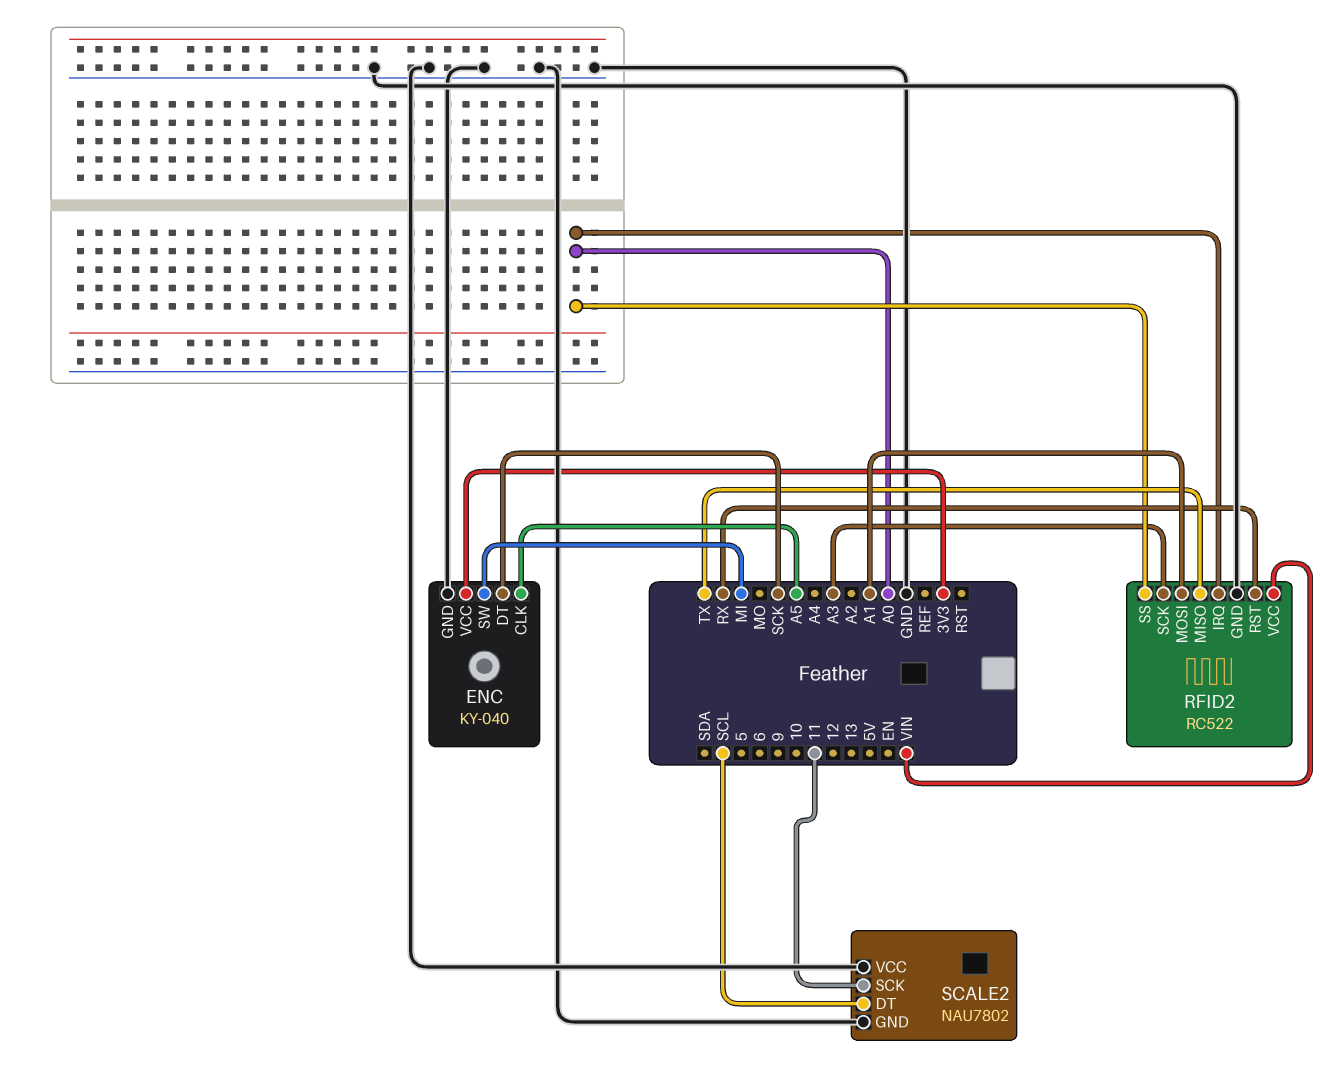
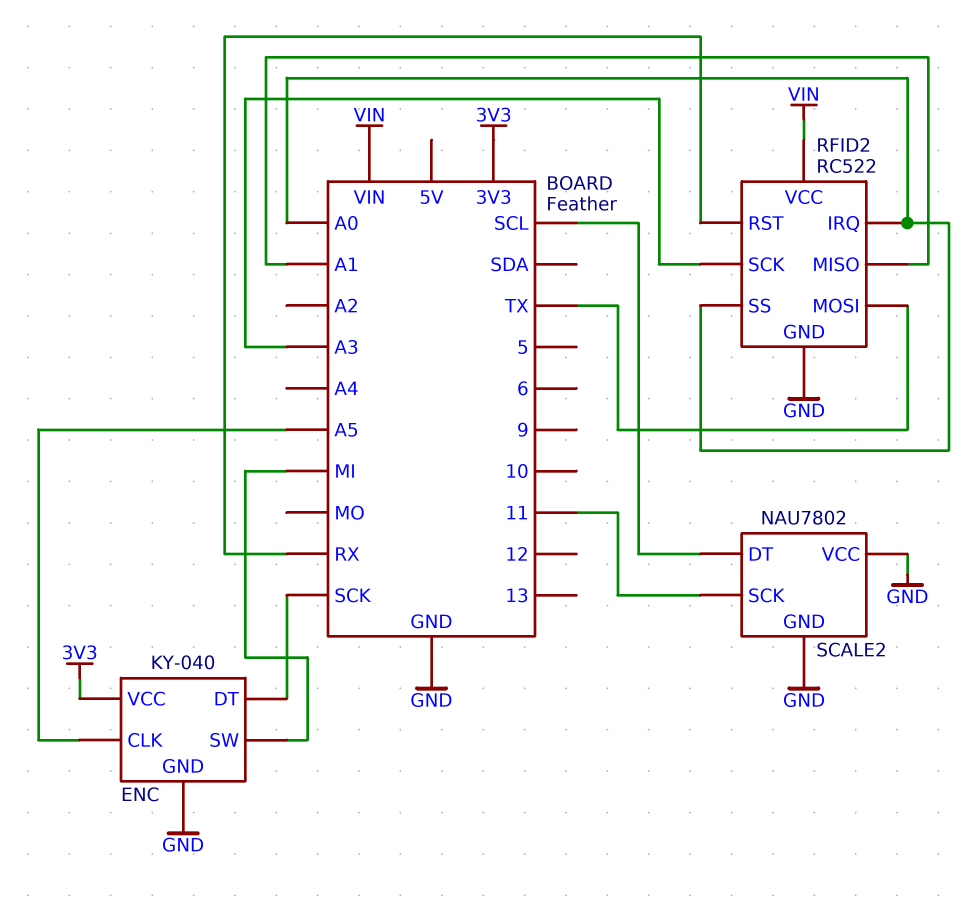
RFID2 pin MISO: TX -> A1
RFID2 pin MOSI: A1 -> TX

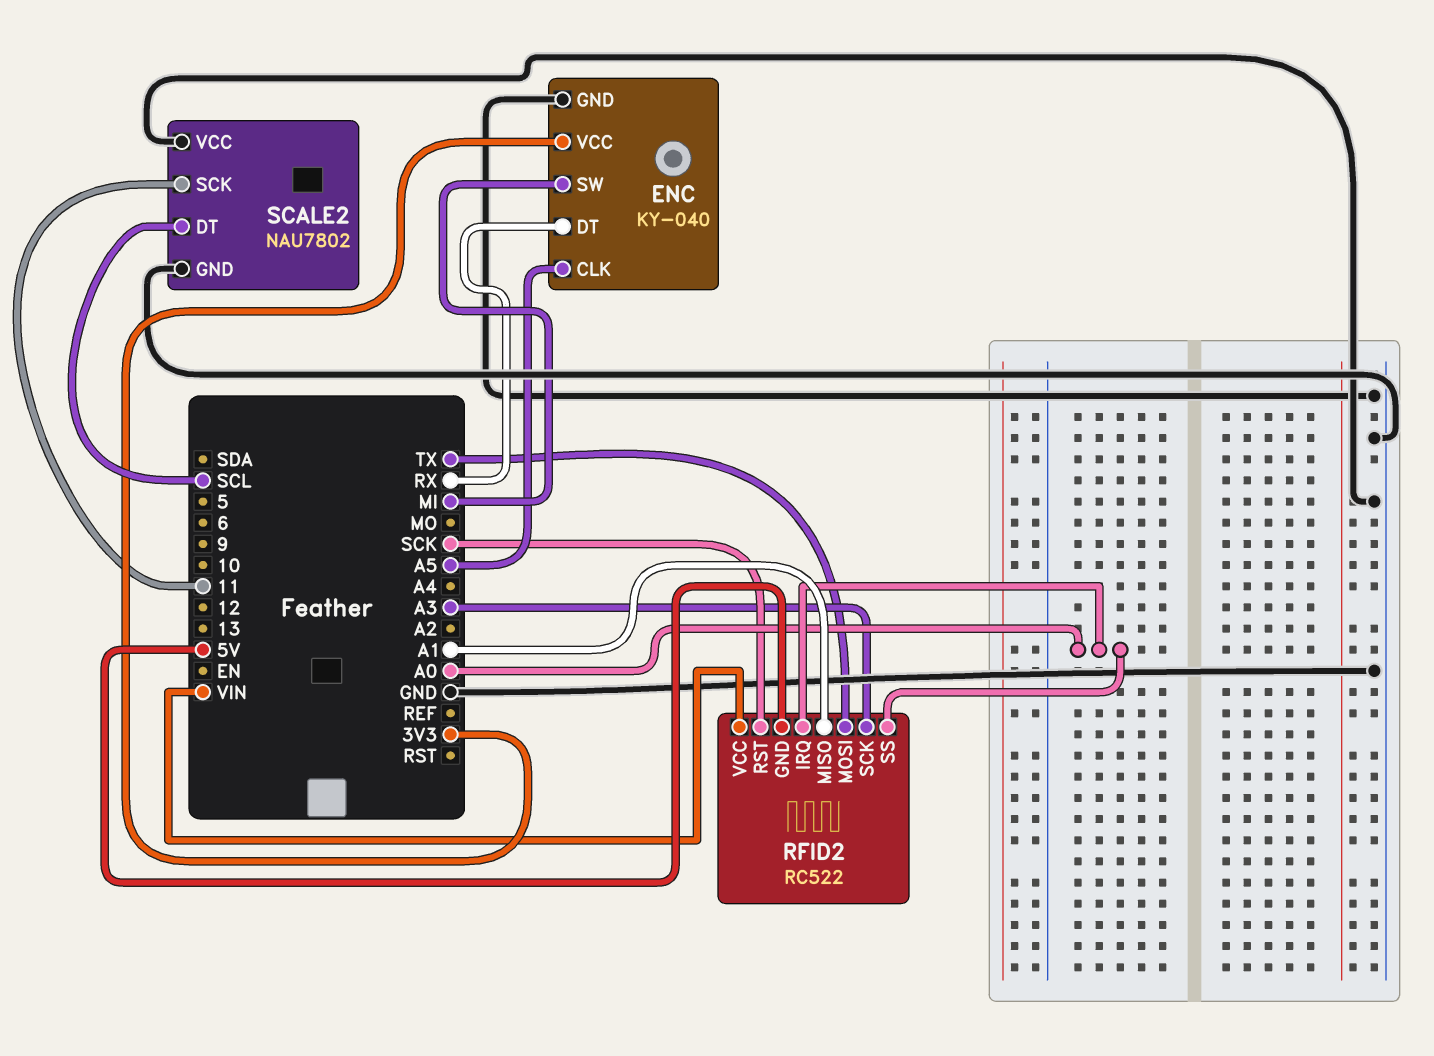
ENC pin DT: SCK -> RX
RFID2 pin GND: GND -> 5V
RFID2 pin RST: RX -> SCK

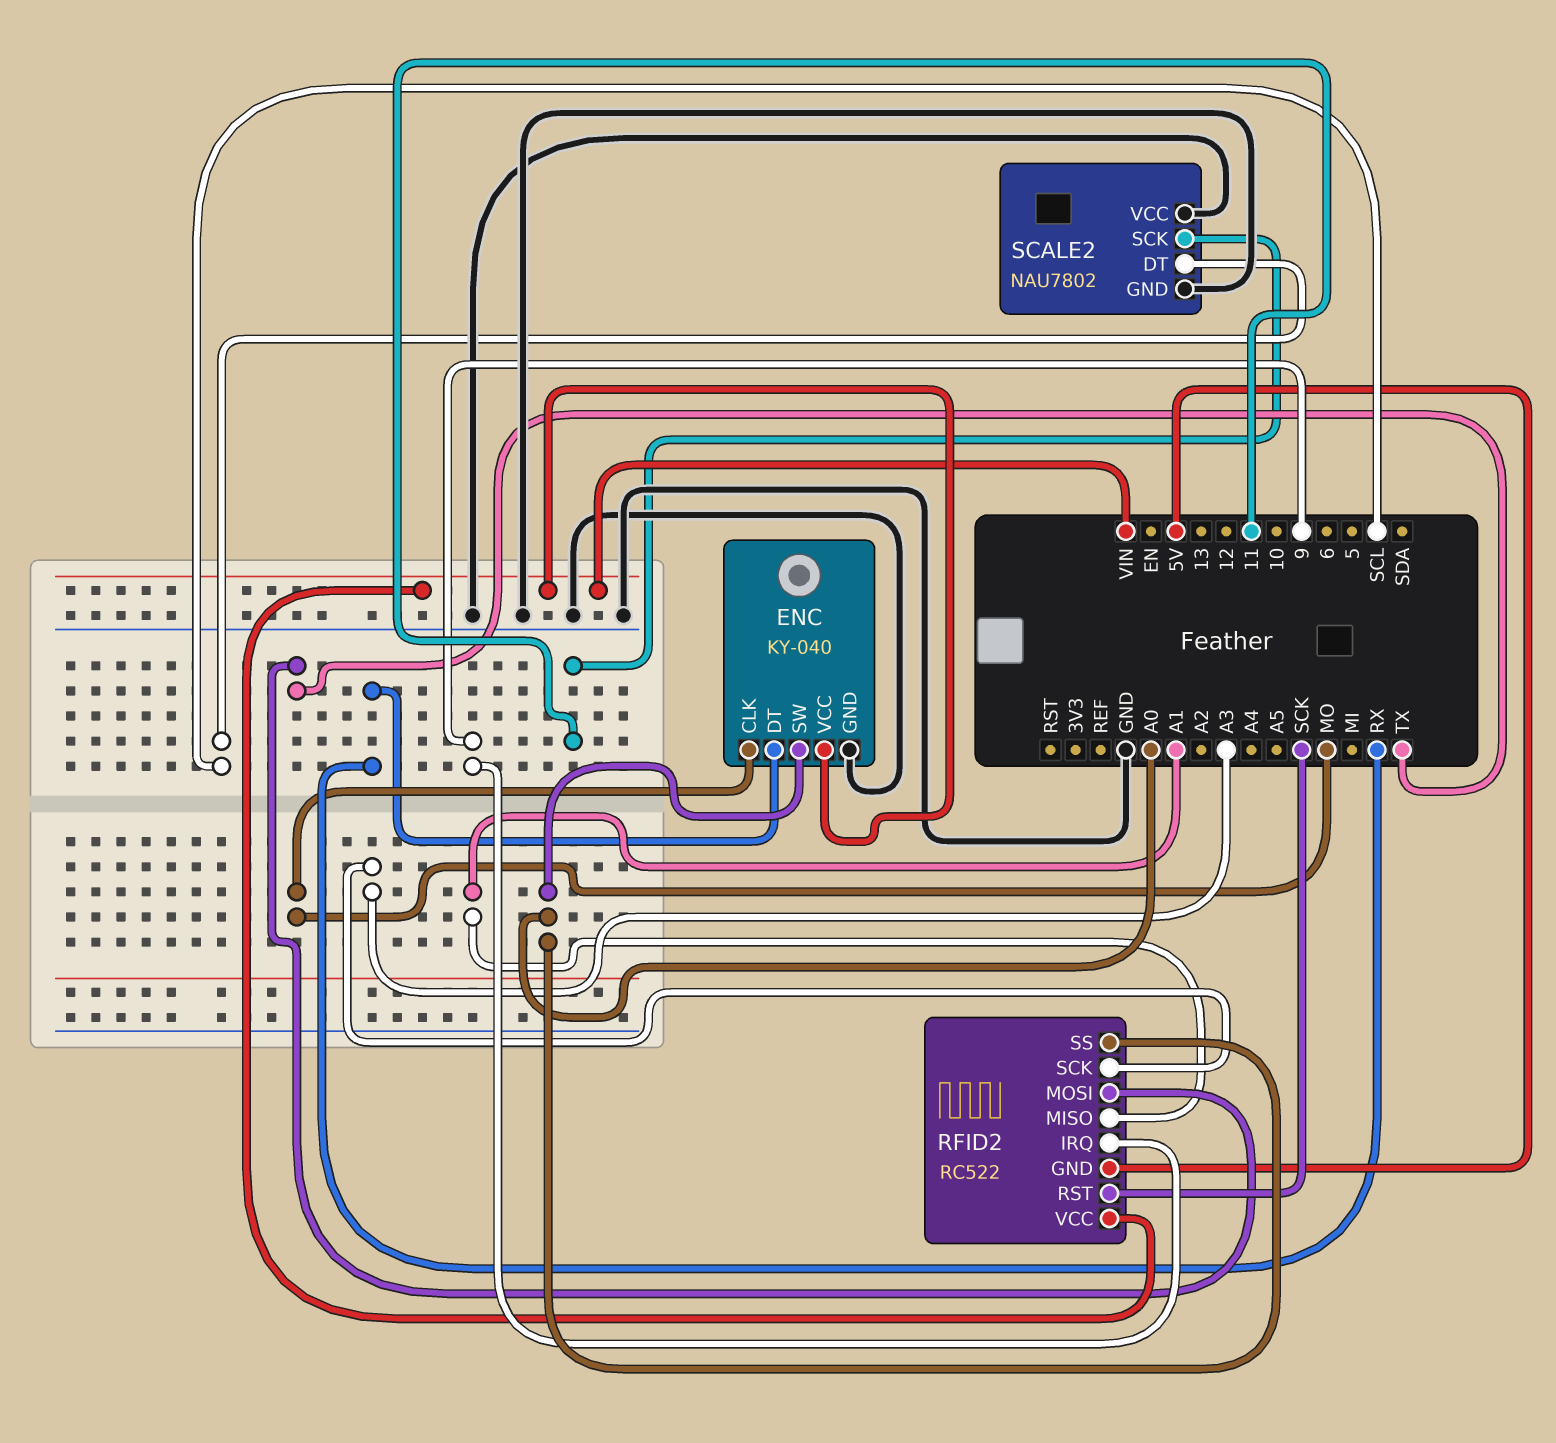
ENC pin CLK: A5 -> MO
ENC pin SW: MI -> A0
ENC pin VCC: 3V3 -> VIN
RFID2 pin IRQ: A0 -> 9

